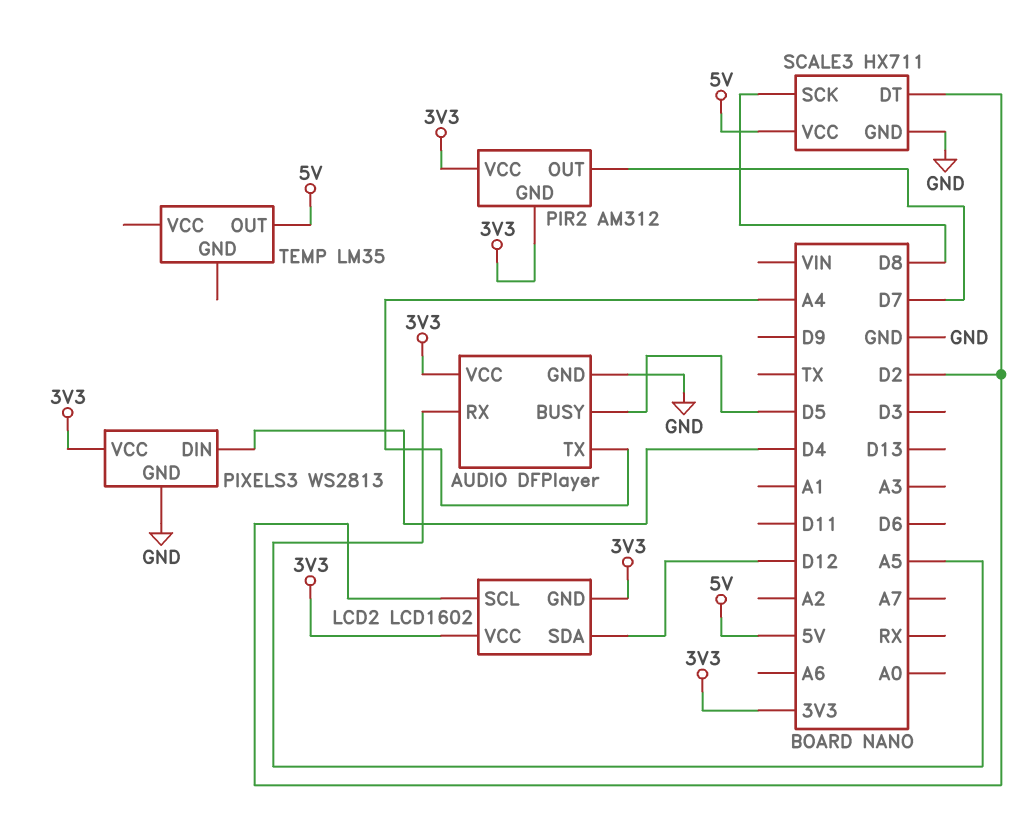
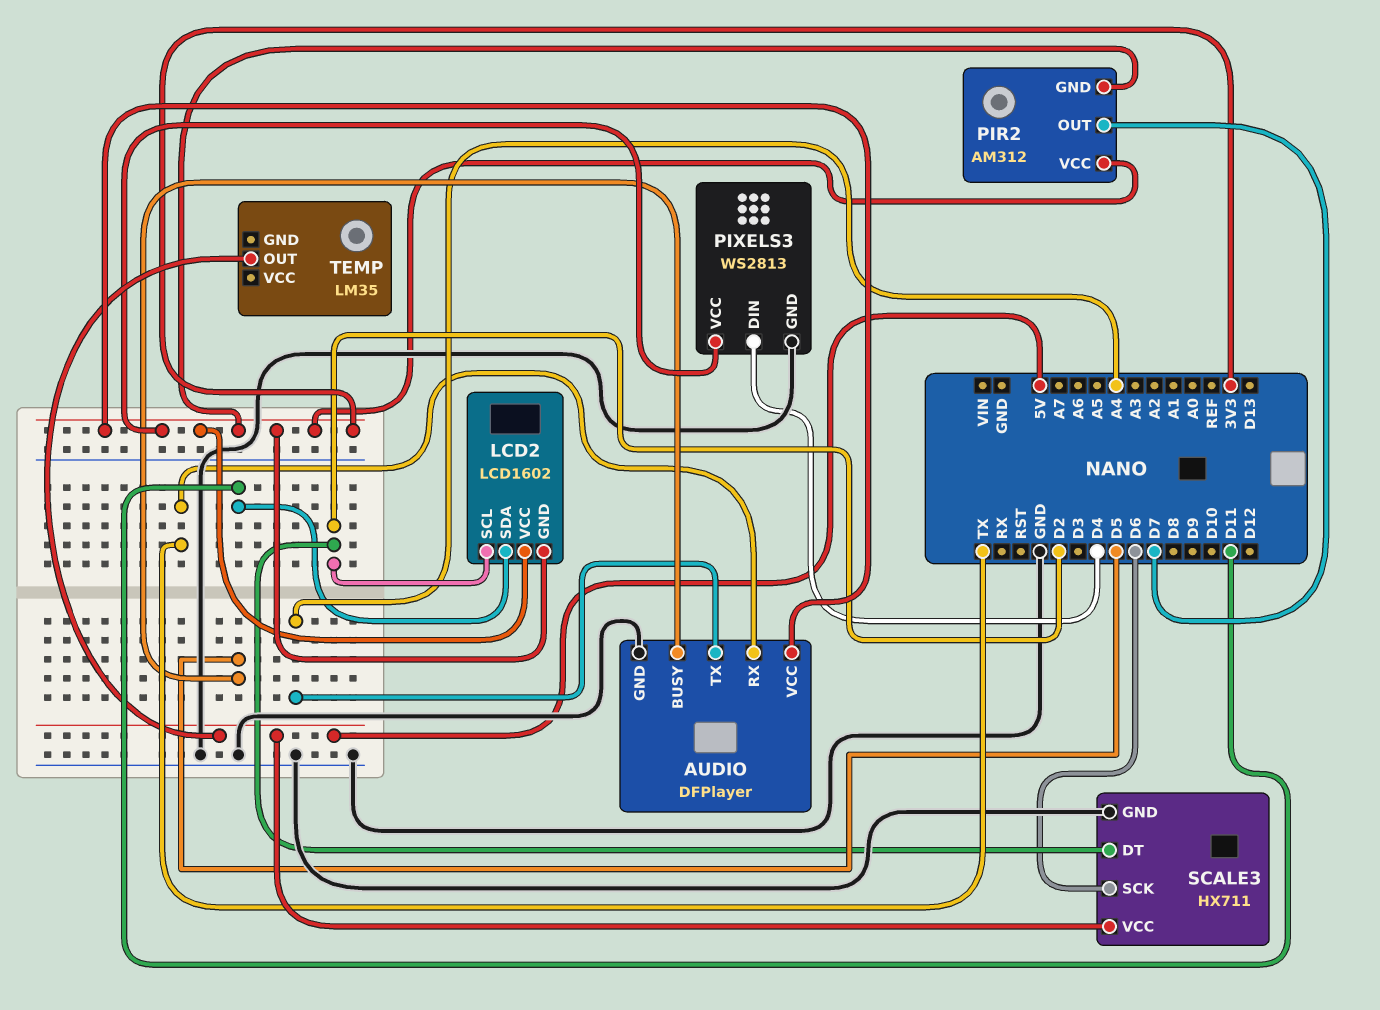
AUDIO pin RX: A5 -> TX
LCD2 pin SDA: D12 -> D11
SCALE3 pin SCK: D8 -> D6

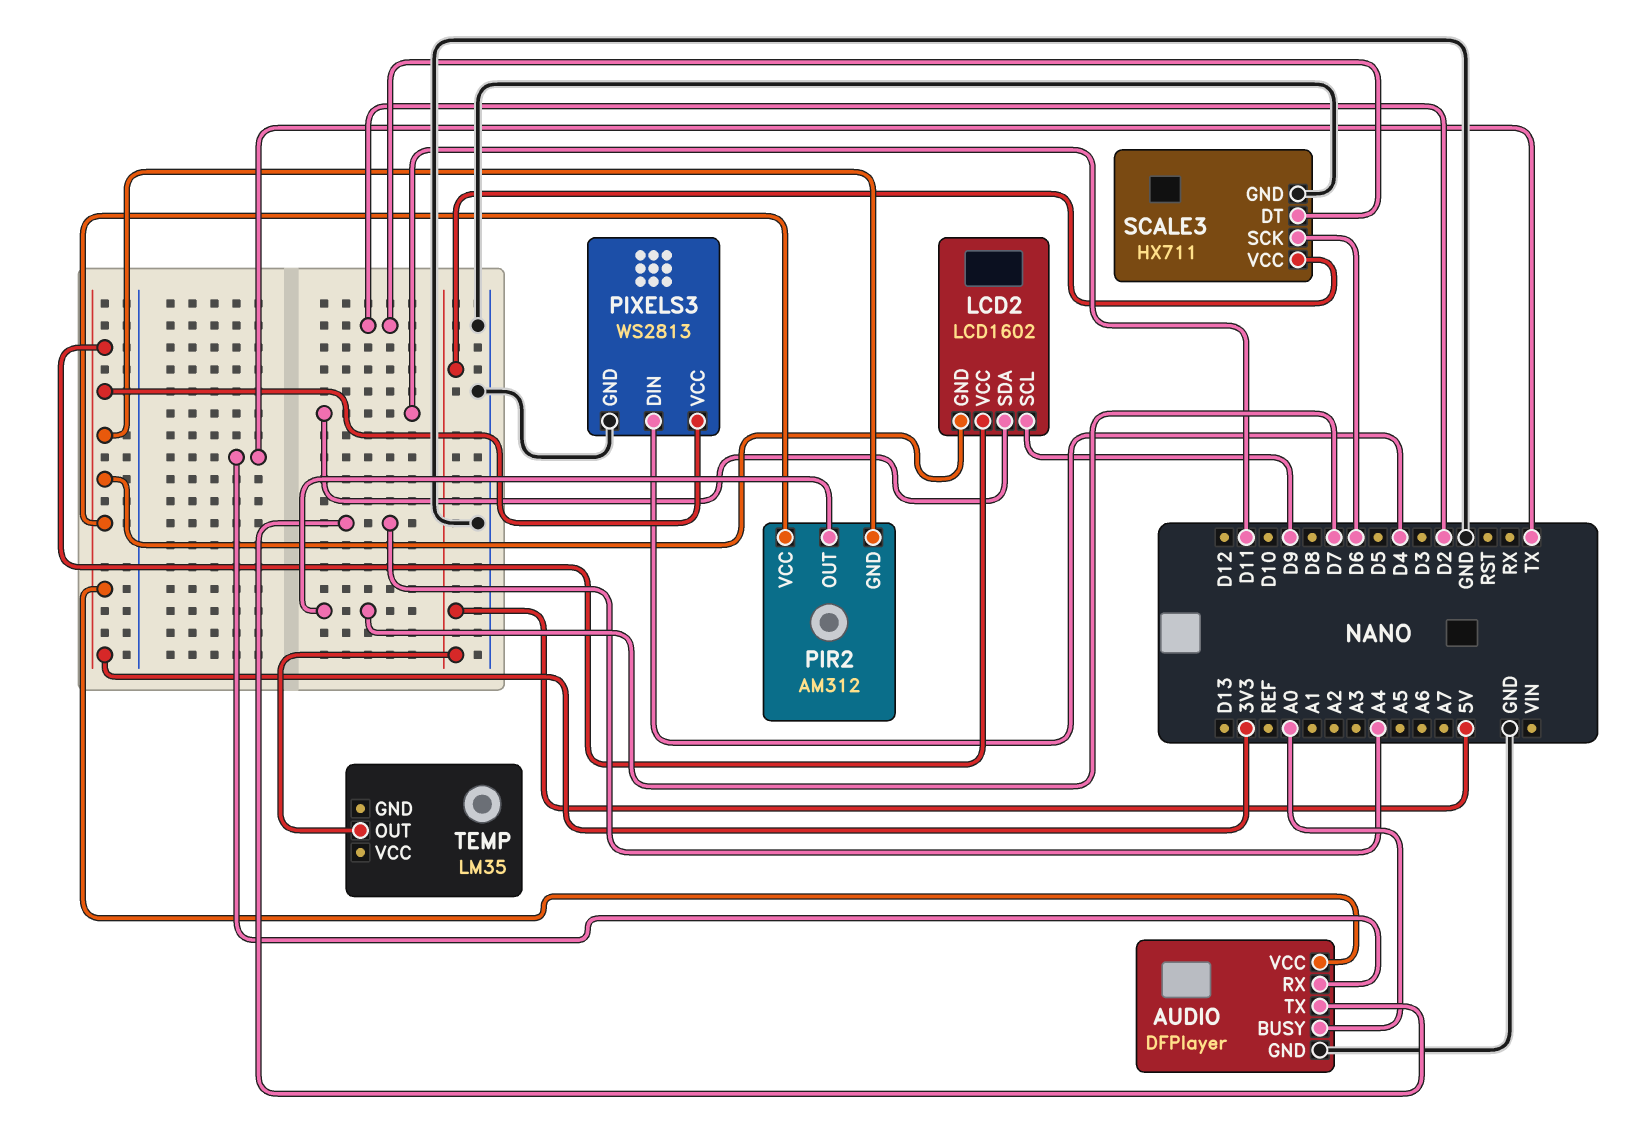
AUDIO pin BUSY: D5 -> A0
LCD2 pin SCL: D2 -> D9

